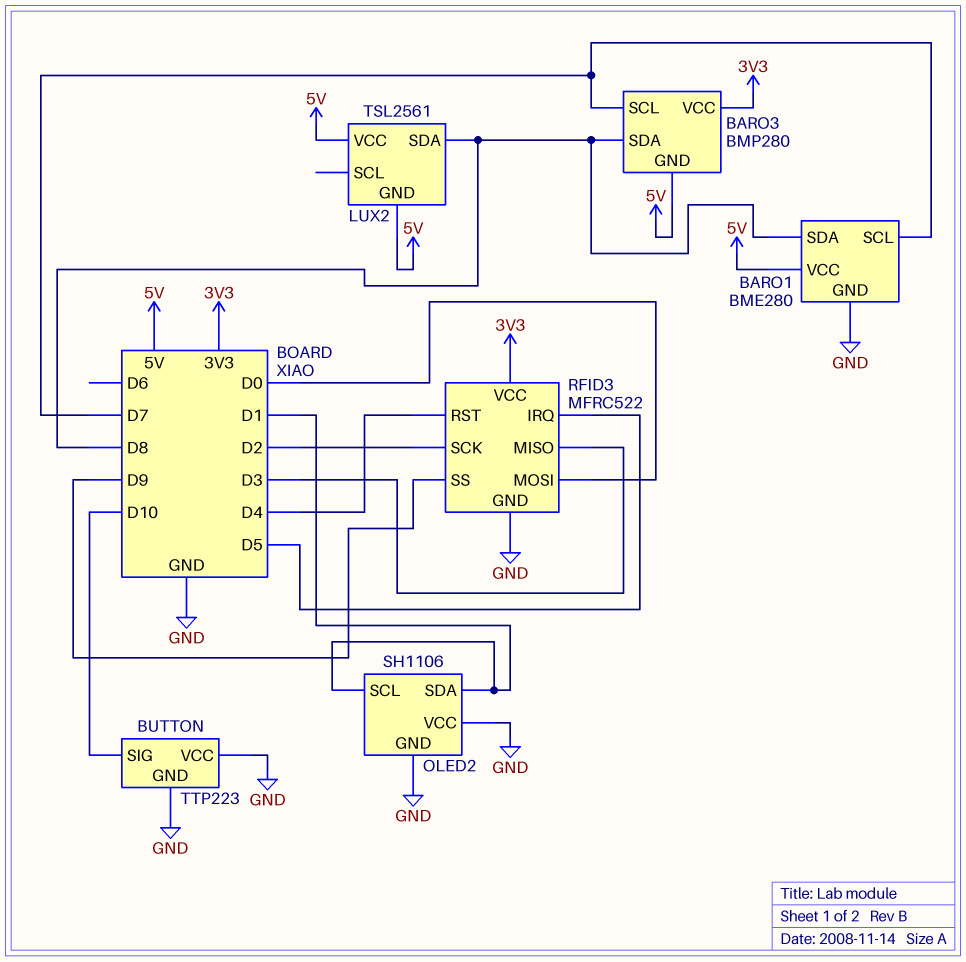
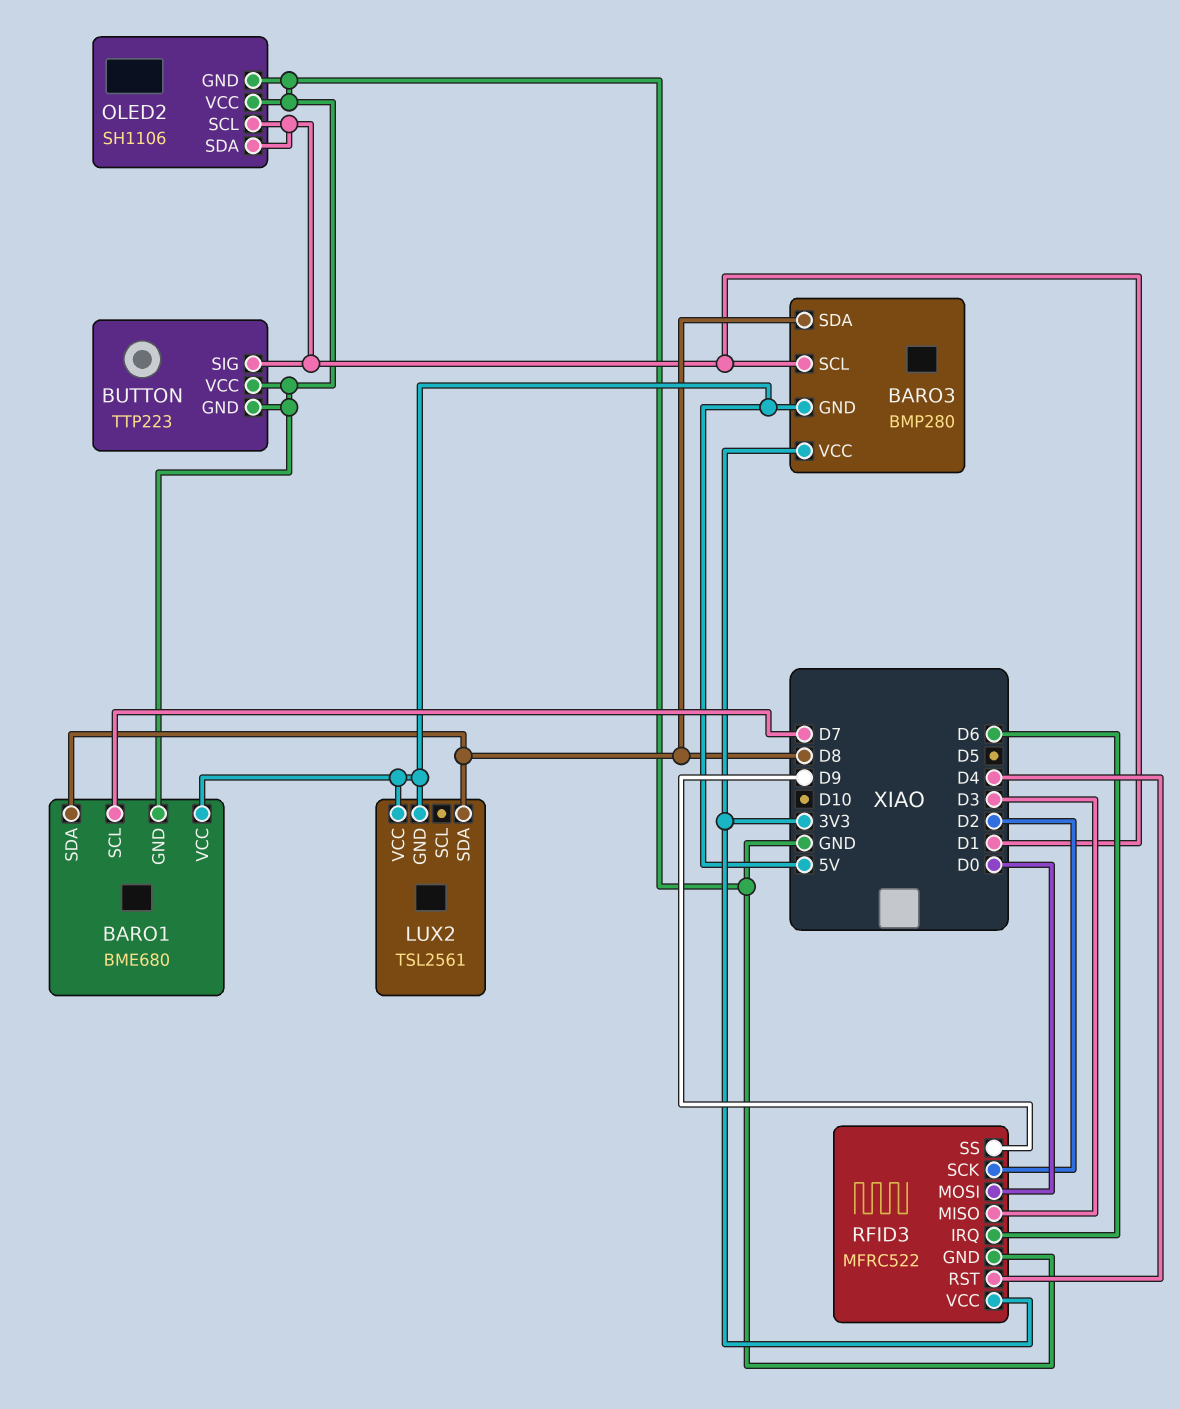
BARO1: BME280 -> BME680
BARO3 pin SCL: D7 -> D1
BUTTON pin SIG: D10 -> D1
RFID3 pin IRQ: D5 -> D6

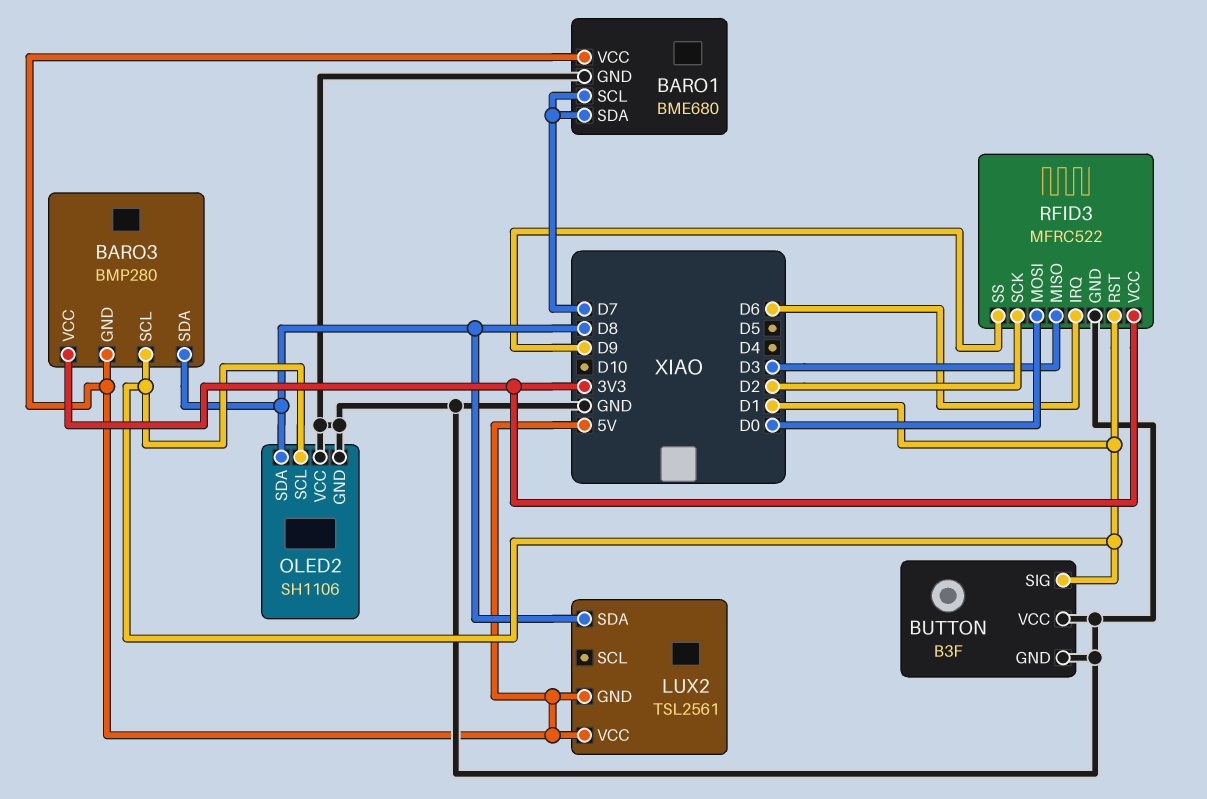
BARO1 pin SDA: D8 -> D7
BUTTON: TTP223 -> B3F
OLED2 pin SDA: D1 -> D8
RFID3 pin RST: D4 -> D1

